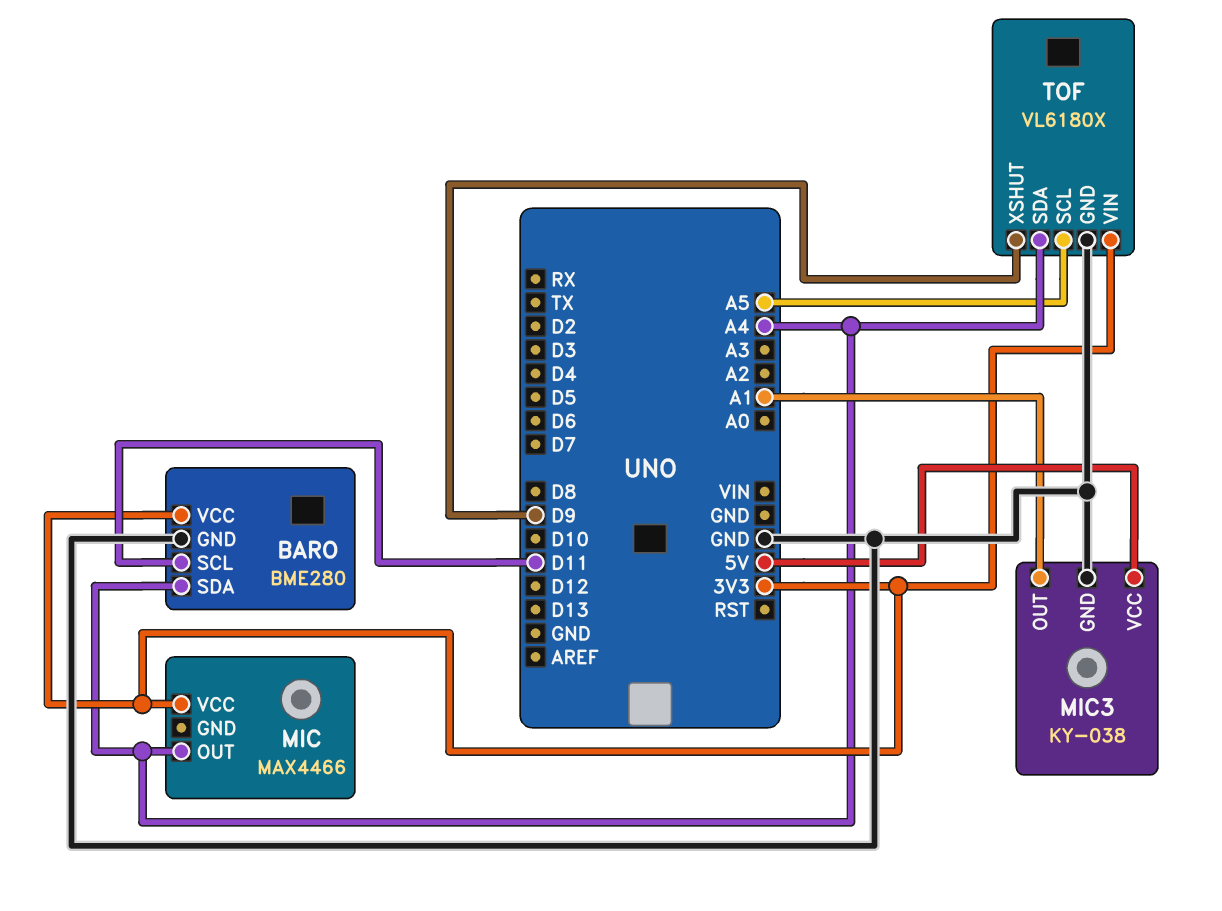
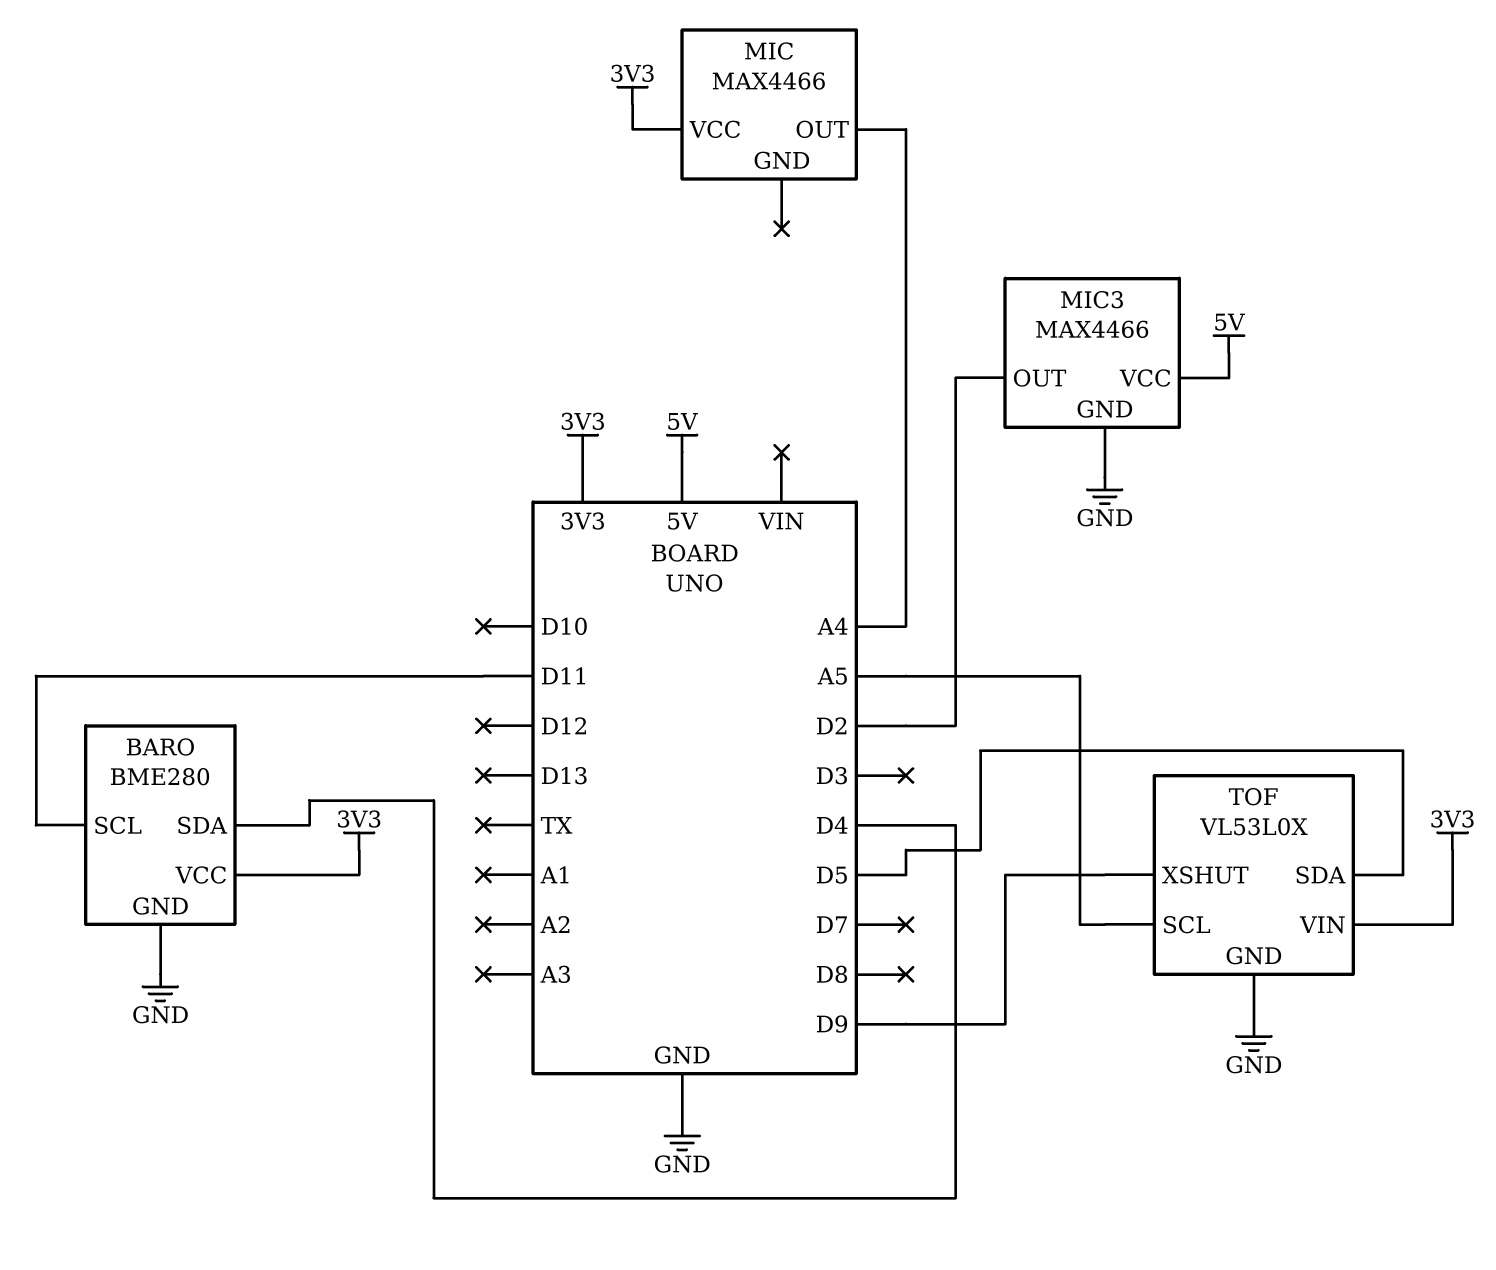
BARO pin SDA: A4 -> D4
MIC3: KY-038 -> MAX4466
MIC3 pin OUT: A1 -> D2
TOF: VL6180X -> VL53L0X
TOF pin SDA: A4 -> D5

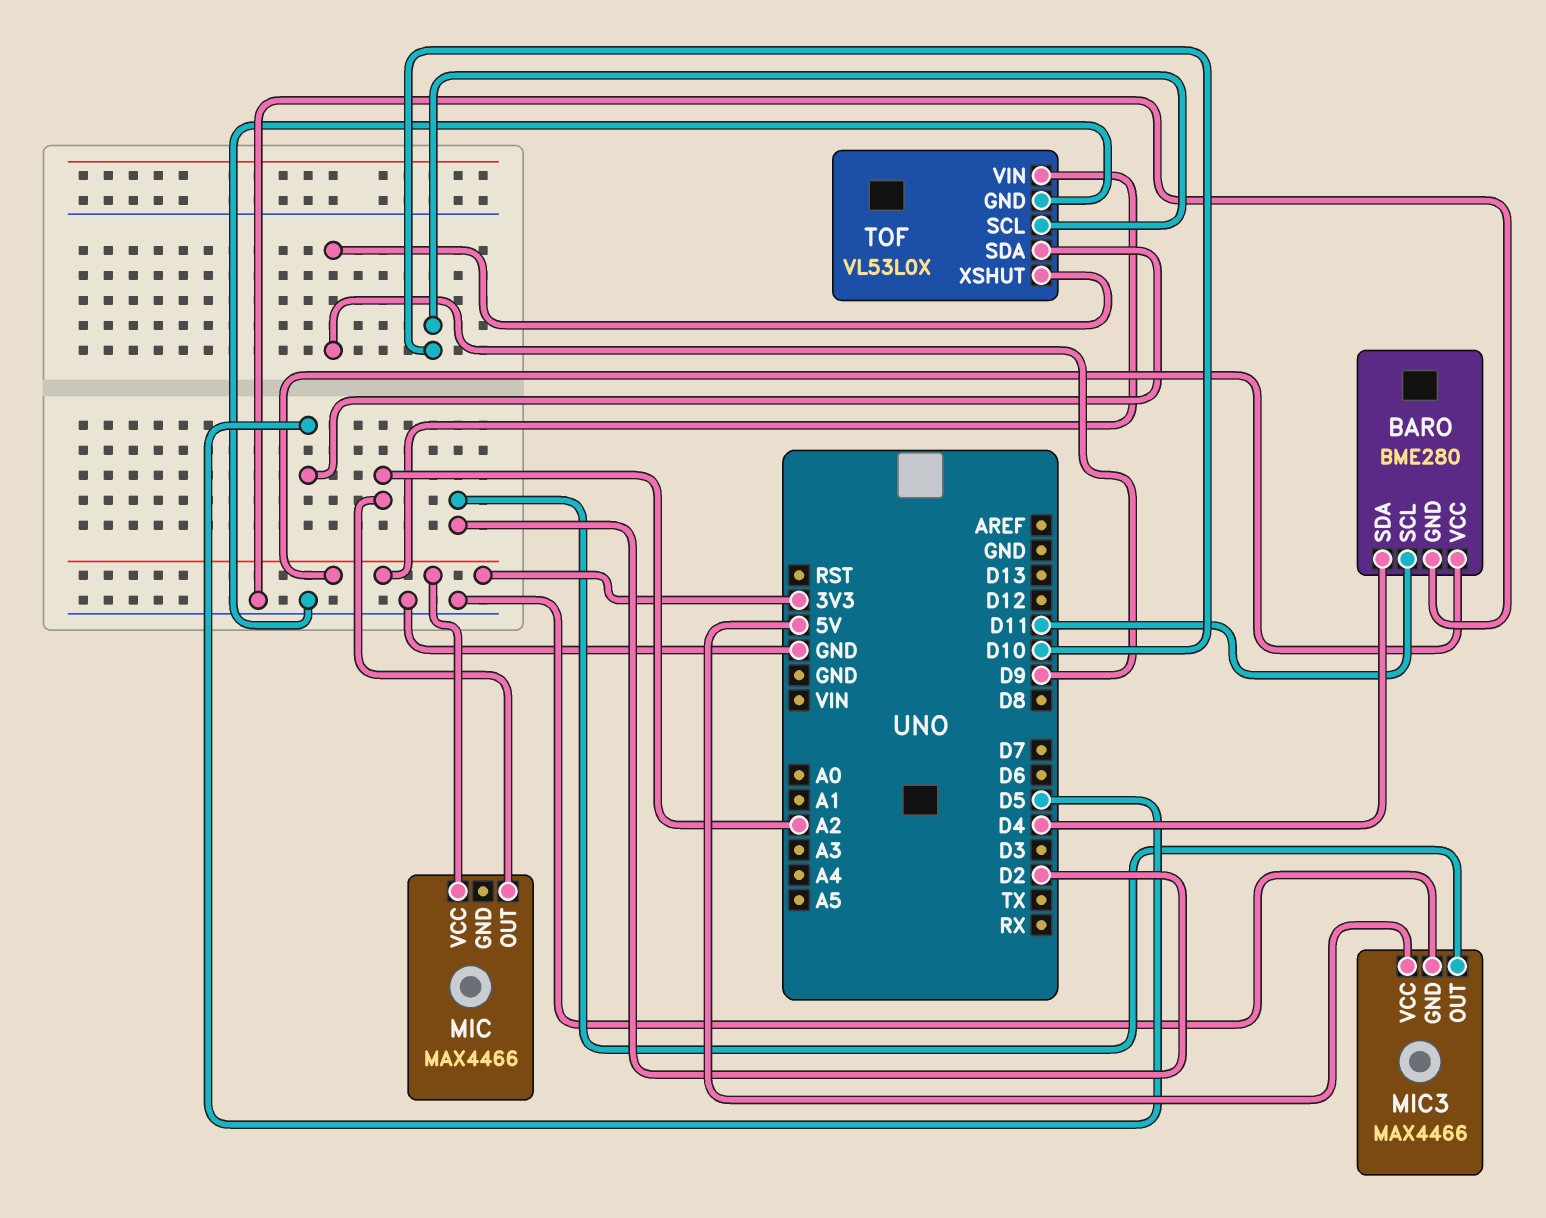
MIC pin OUT: A4 -> A2
TOF pin SCL: A5 -> D10

